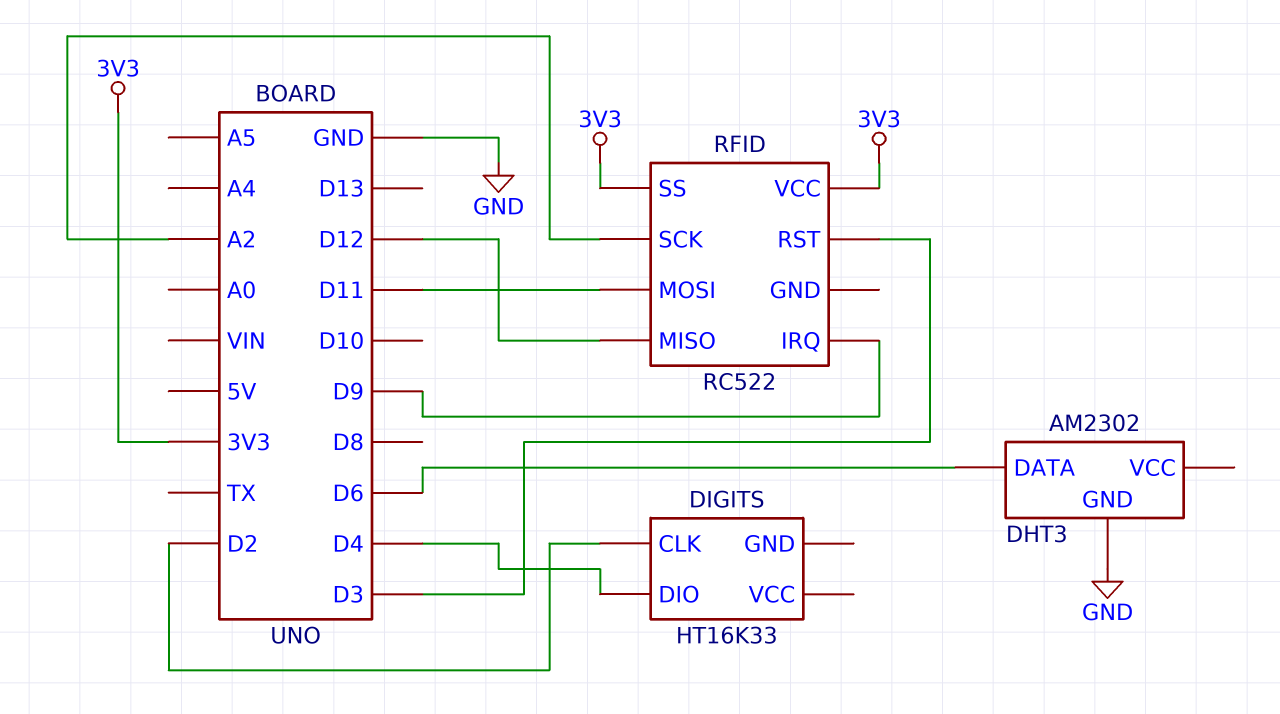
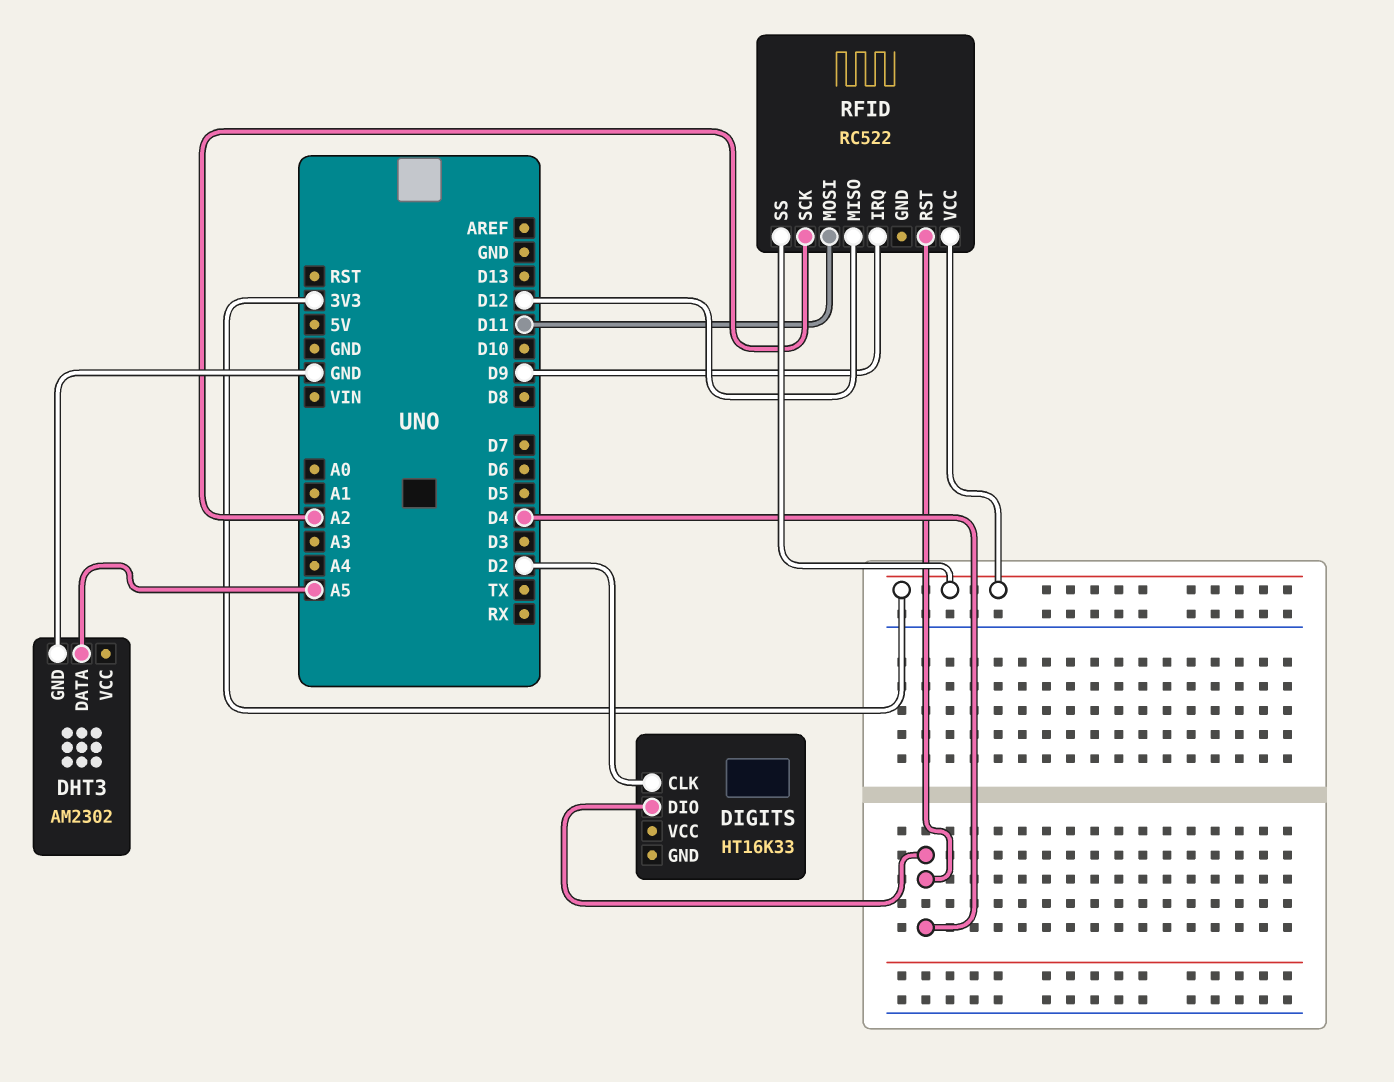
DHT3 pin DATA: D6 -> A5
RFID pin RST: D3 -> D4

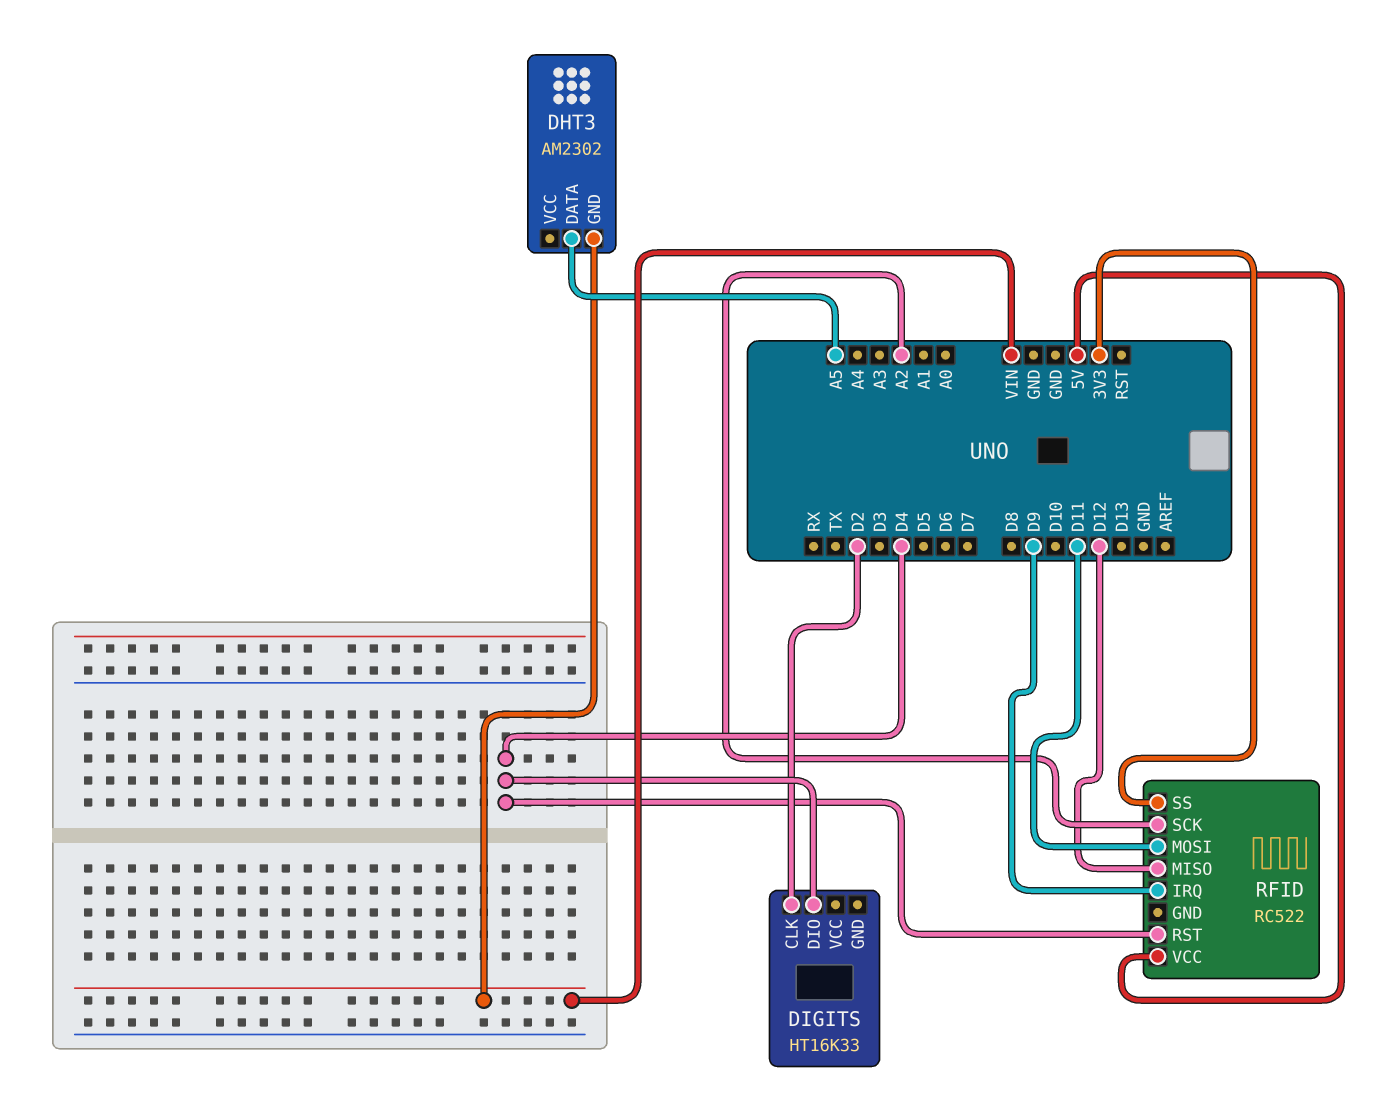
DHT3 pin GND: GND -> VIN
RFID pin VCC: 3V3 -> 5V

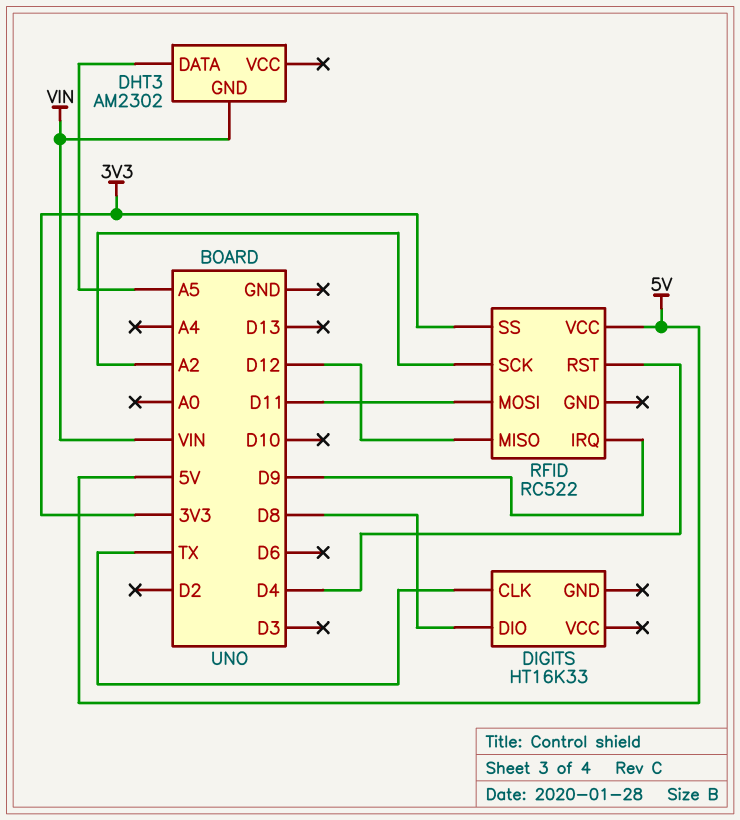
DIGITS pin CLK: D2 -> TX
DIGITS pin DIO: D4 -> D8

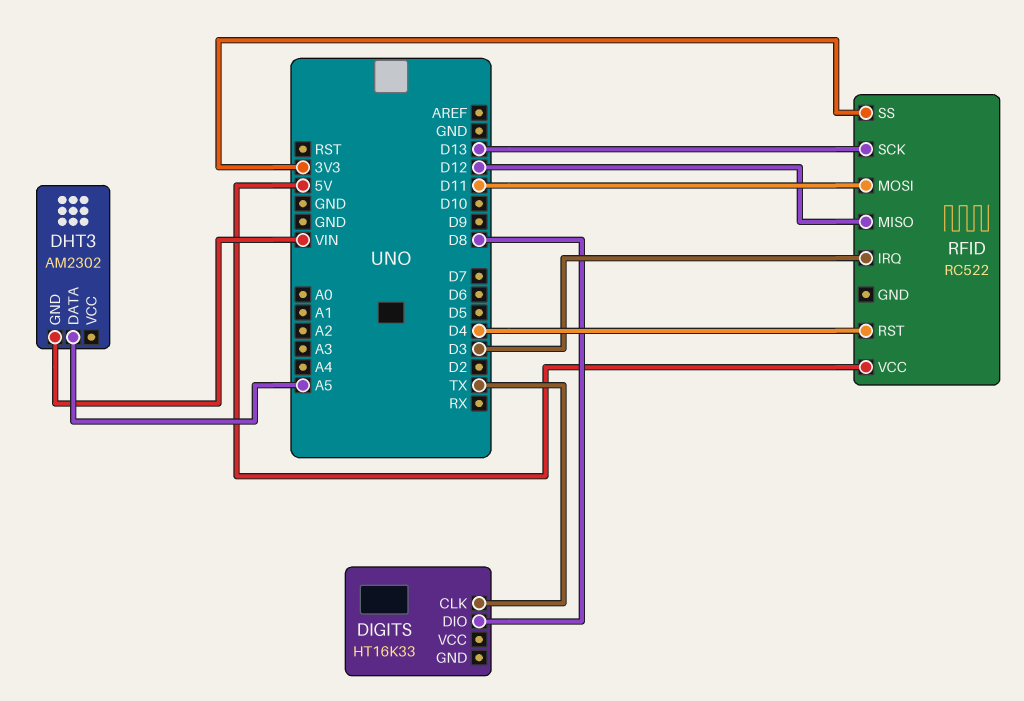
RFID pin IRQ: D9 -> D3
RFID pin SCK: A2 -> D13

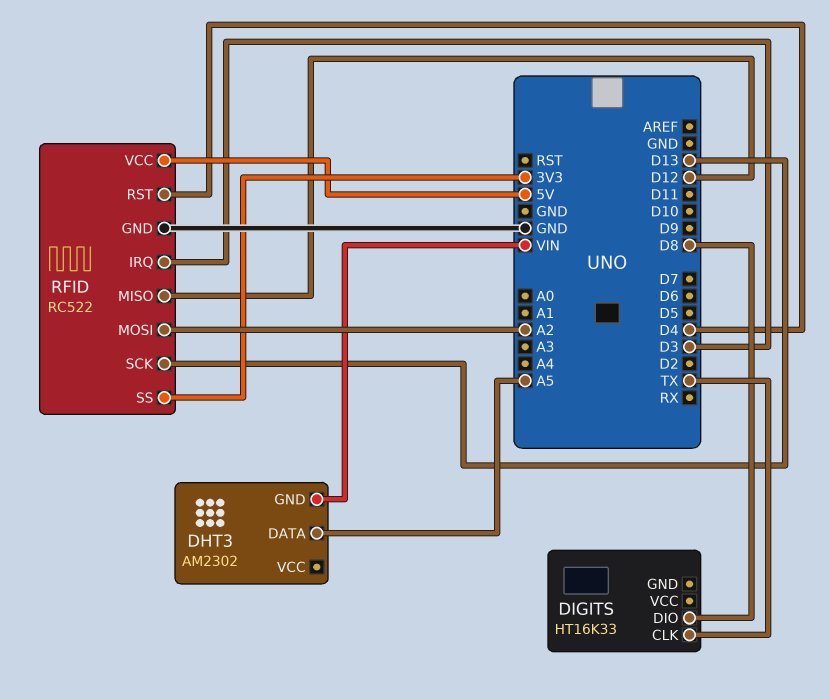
RFID pin GND: none -> GND
RFID pin MOSI: D11 -> A2

